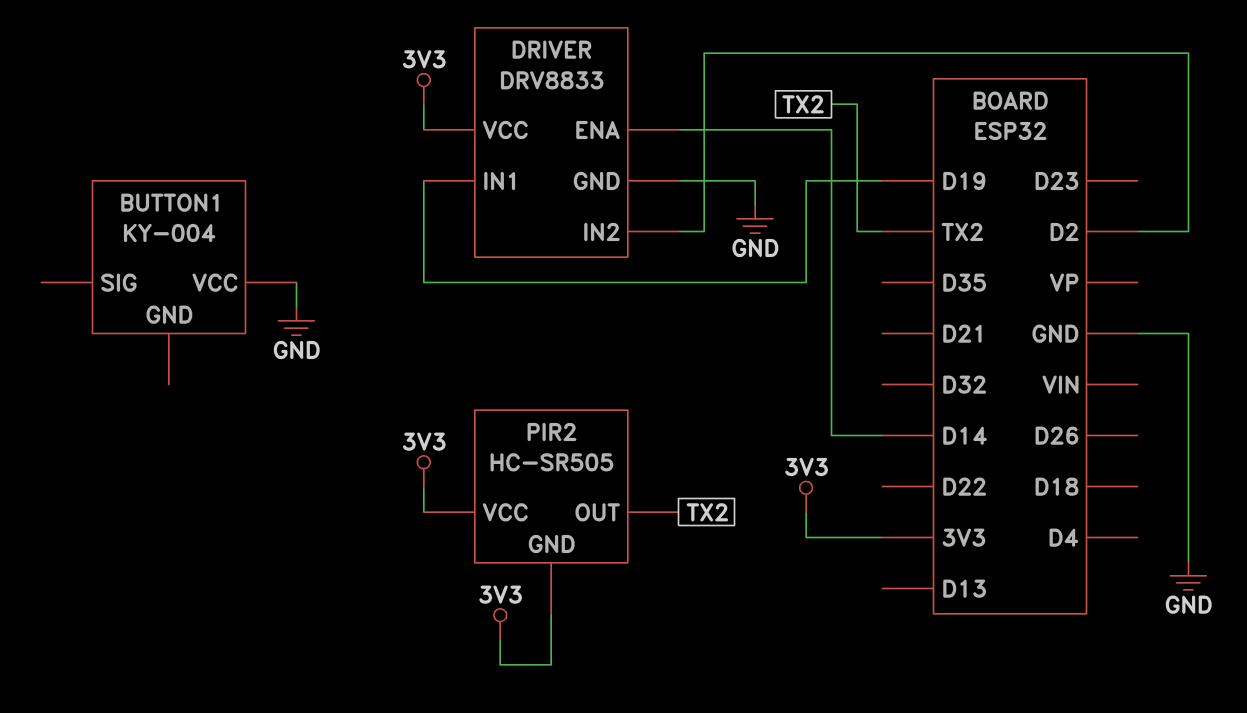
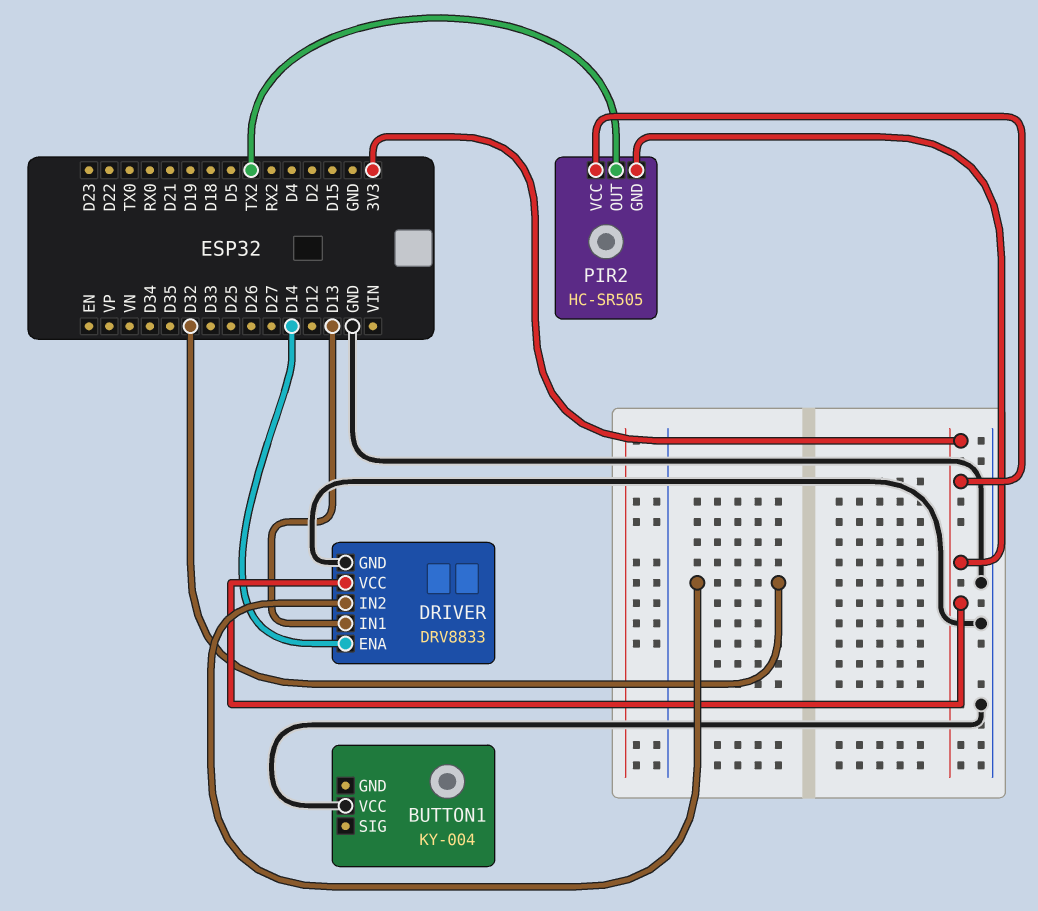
DRIVER pin IN1: D19 -> D13
DRIVER pin IN2: D2 -> D32

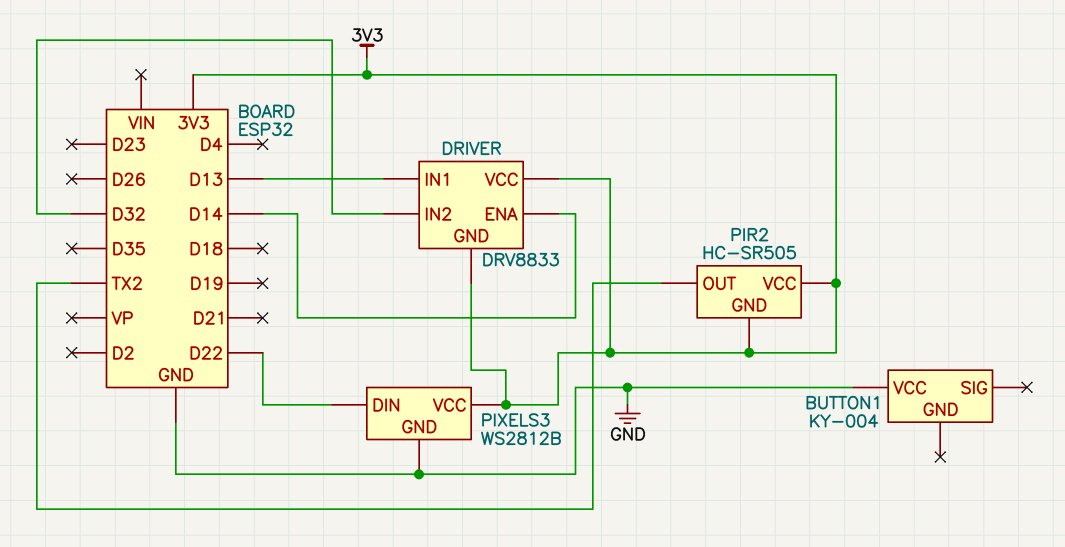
DRIVER pin GND: GND -> 3V3
PIXELS3: none -> WS2812B
PIXELS3 pin DIN: none -> D22
PIXELS3 pin GND: none -> GND
PIXELS3 pin VCC: none -> 3V3

